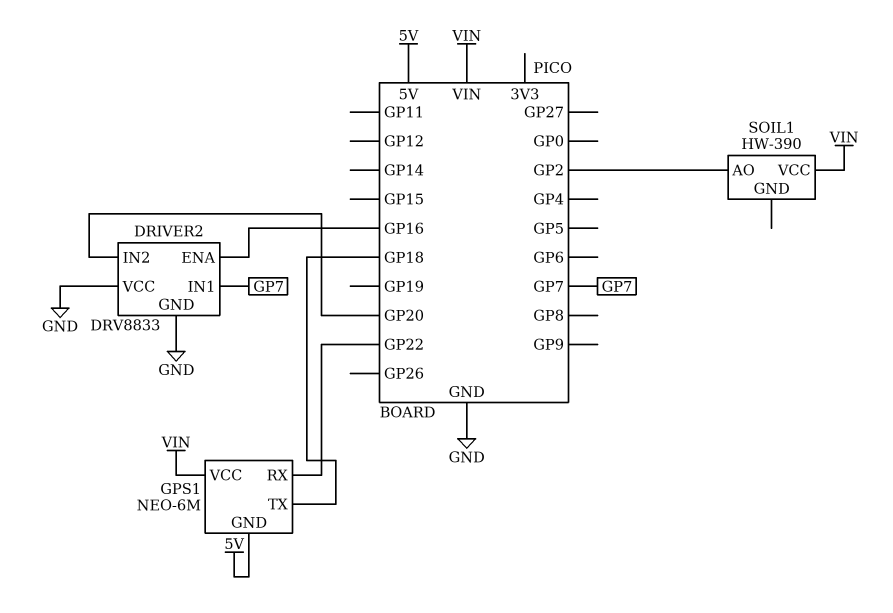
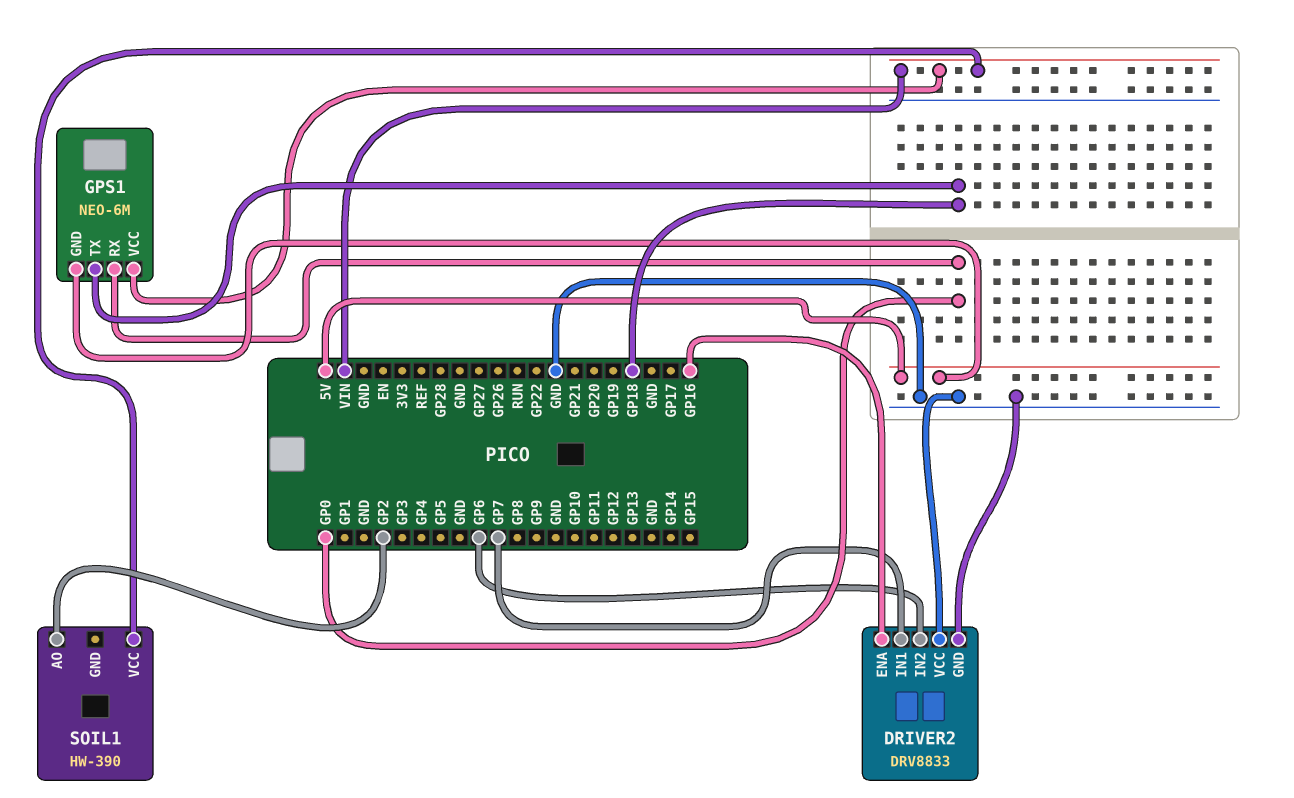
DRIVER2 pin IN2: GP20 -> GP6
GPS1 pin RX: GP22 -> GP0

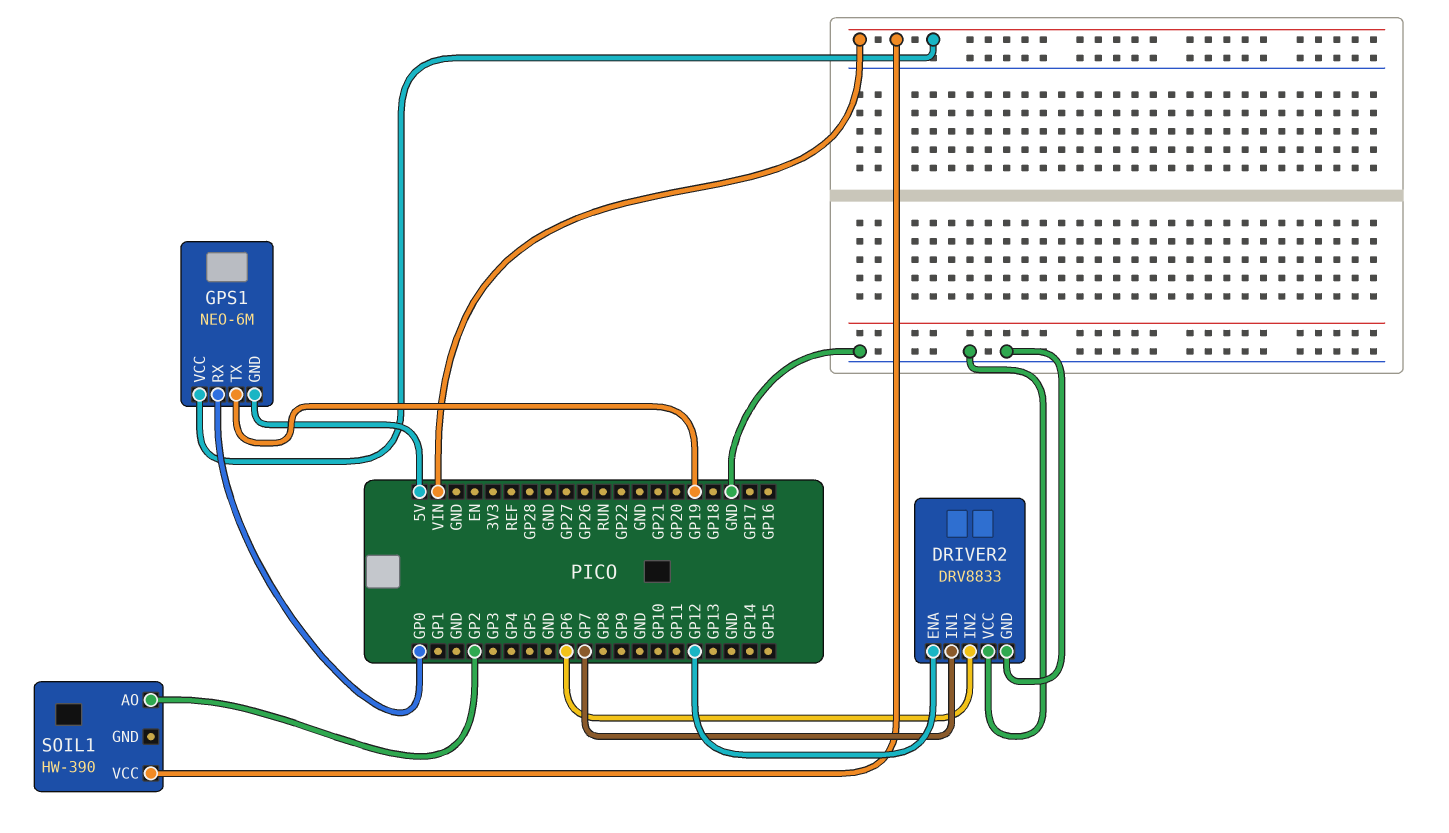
DRIVER2 pin ENA: GP16 -> GP12
GPS1 pin TX: GP18 -> GP19

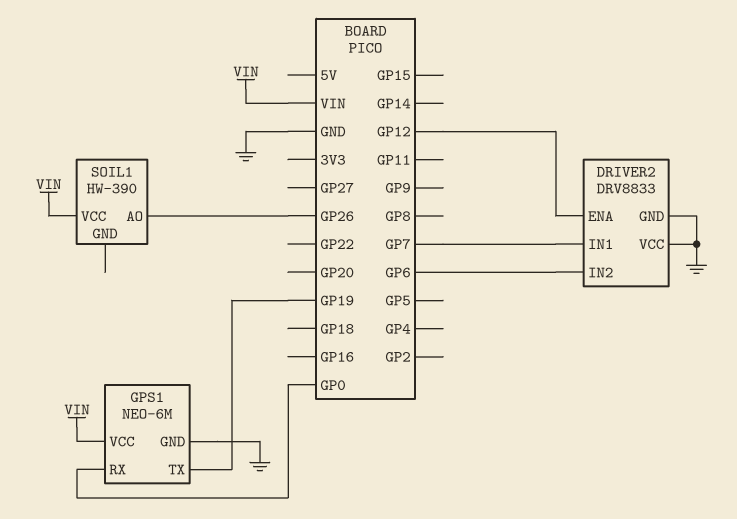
GPS1 pin GND: 5V -> GND
SOIL1 pin AO: GP2 -> GP26

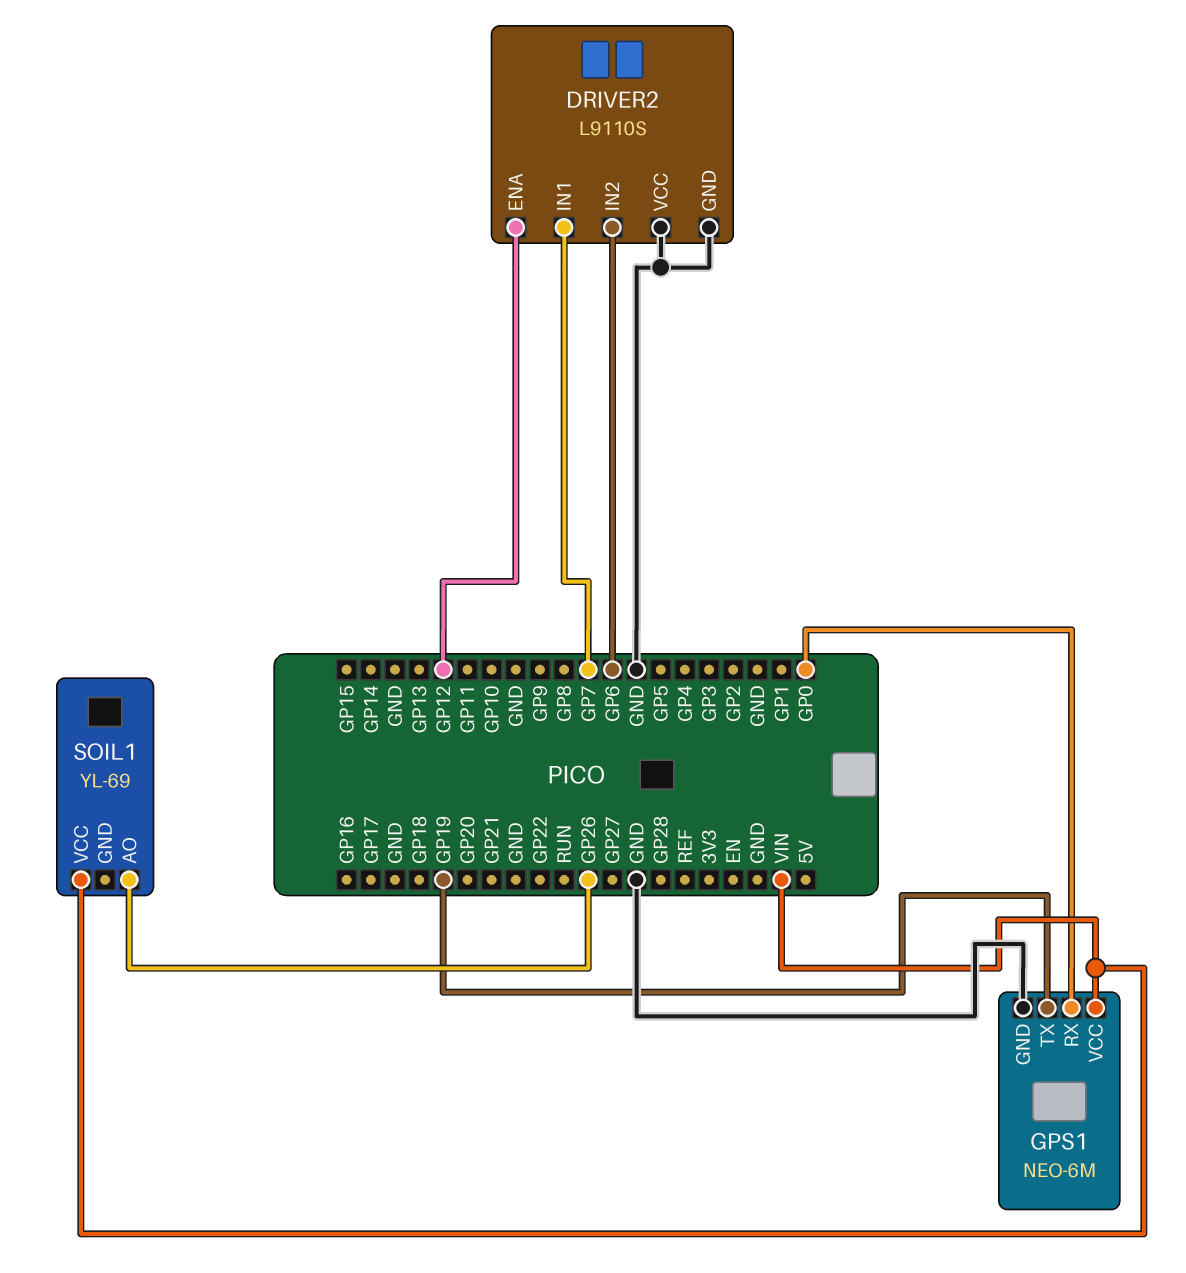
DRIVER2: DRV8833 -> L9110S
SOIL1: HW-390 -> YL-69

